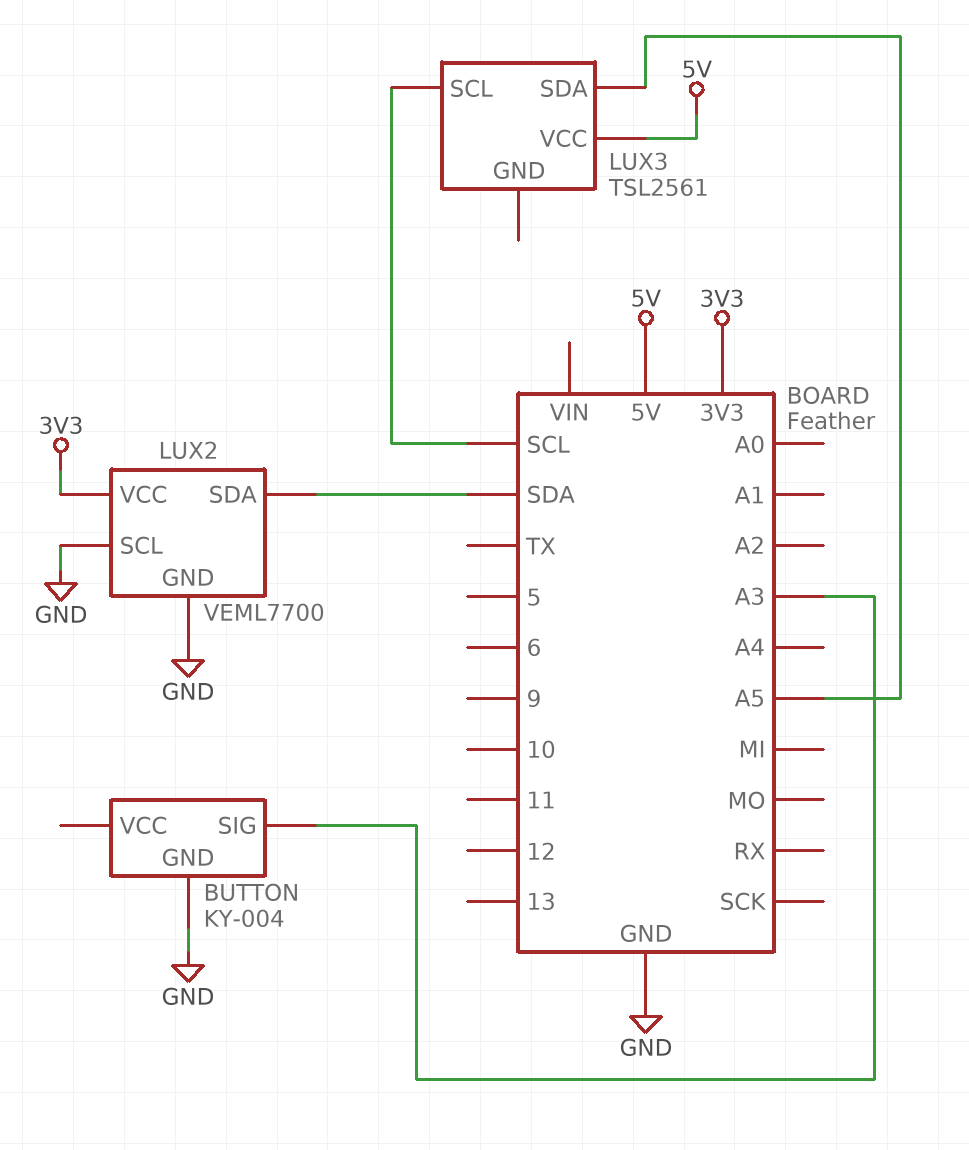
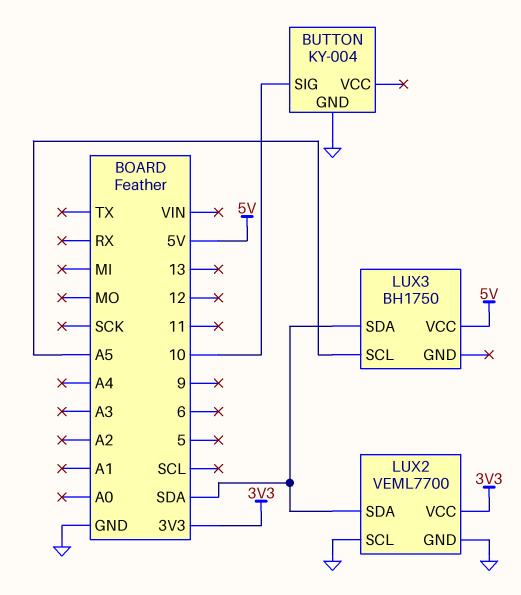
BUTTON pin SIG: A3 -> 10
LUX3: TSL2561 -> BH1750
LUX3 pin SCL: SCL -> A5
LUX3 pin SDA: A5 -> SDA

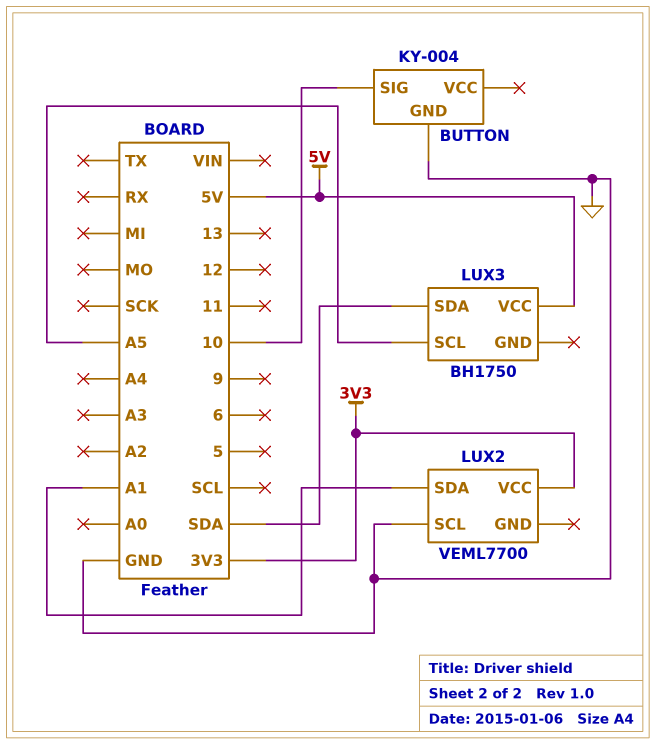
LUX2 pin GND: GND -> none
LUX2 pin SDA: SDA -> A1

